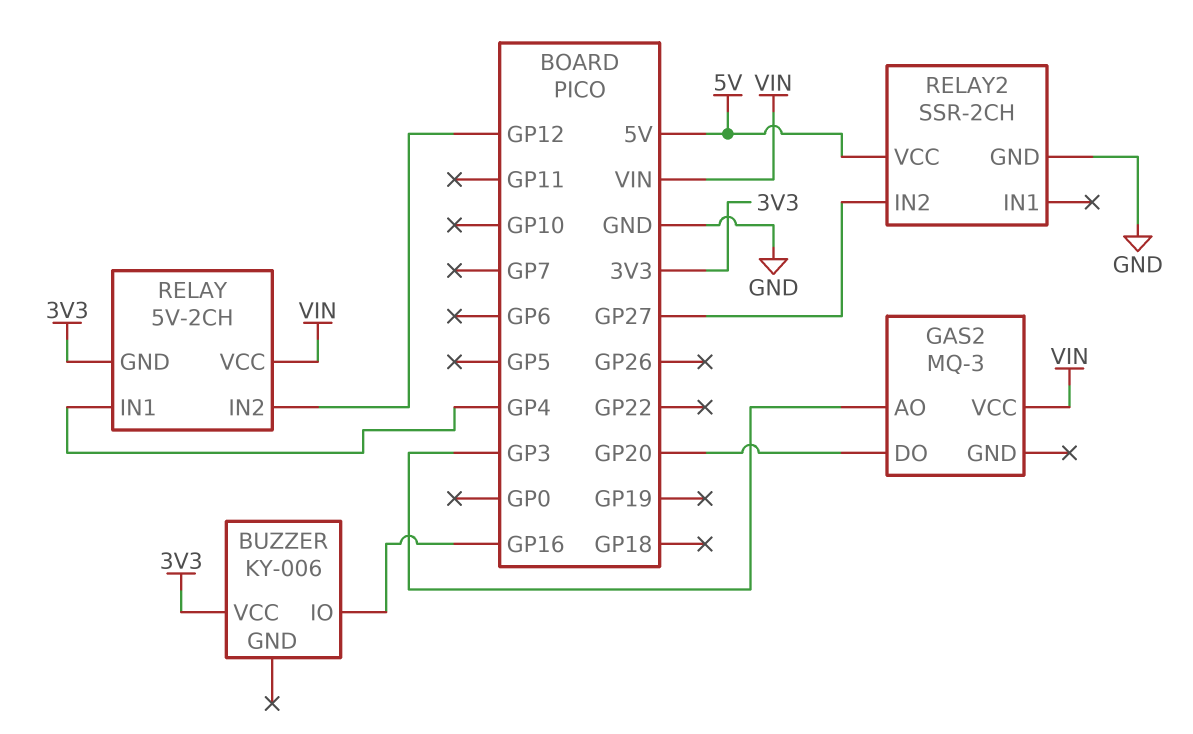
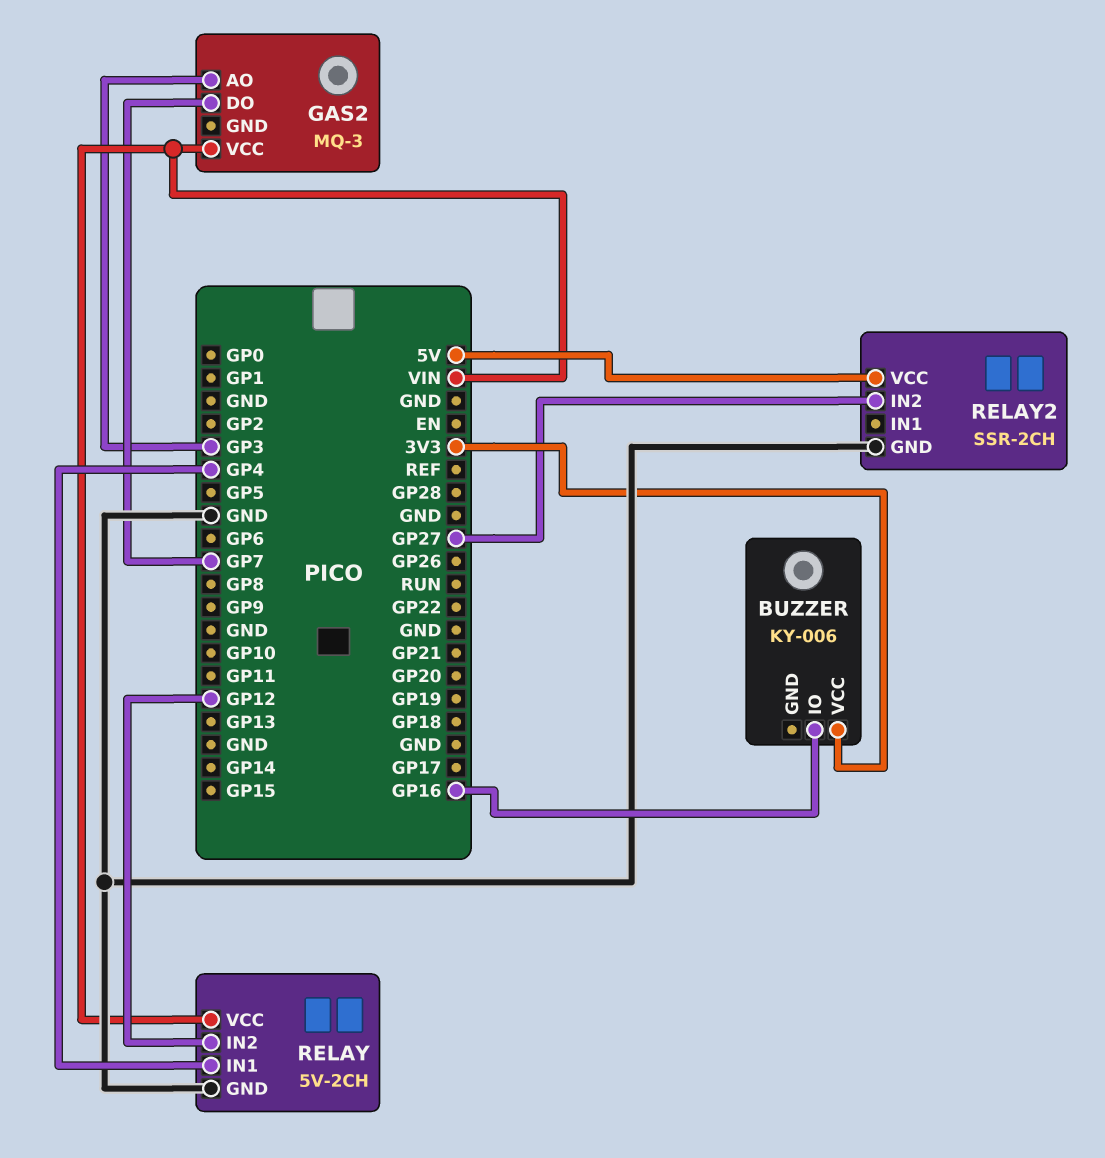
GAS2 pin DO: GP20 -> GP7
RELAY pin GND: 3V3 -> GND

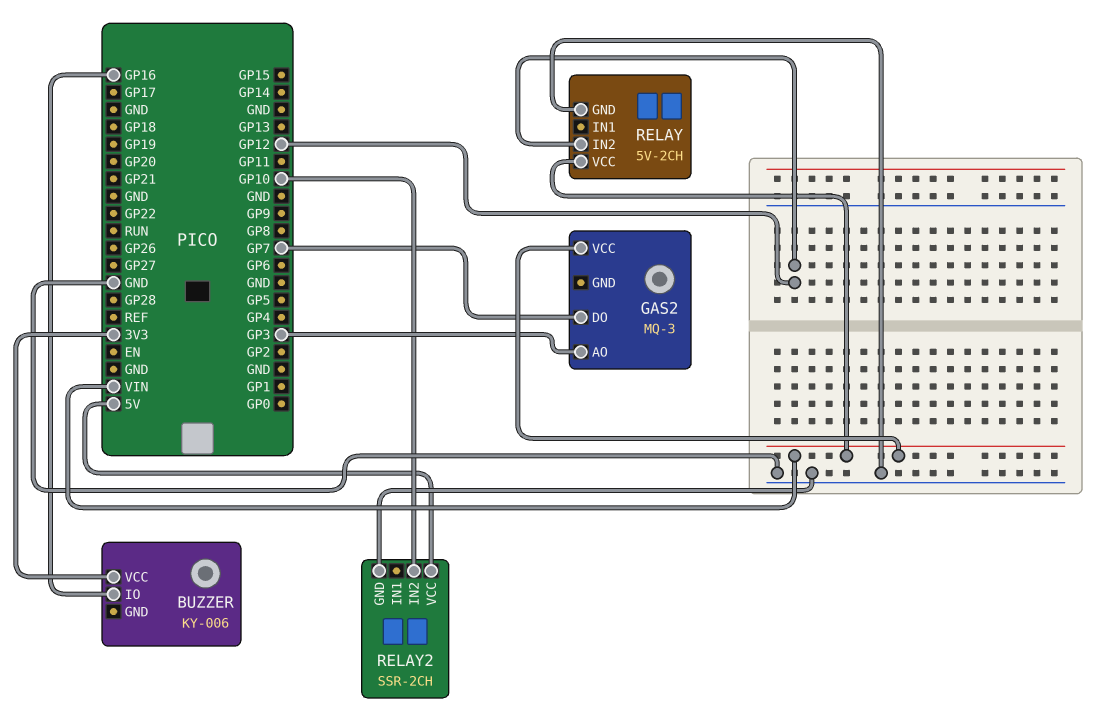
RELAY pin IN1: GP4 -> none
RELAY2 pin IN2: GP27 -> GP10

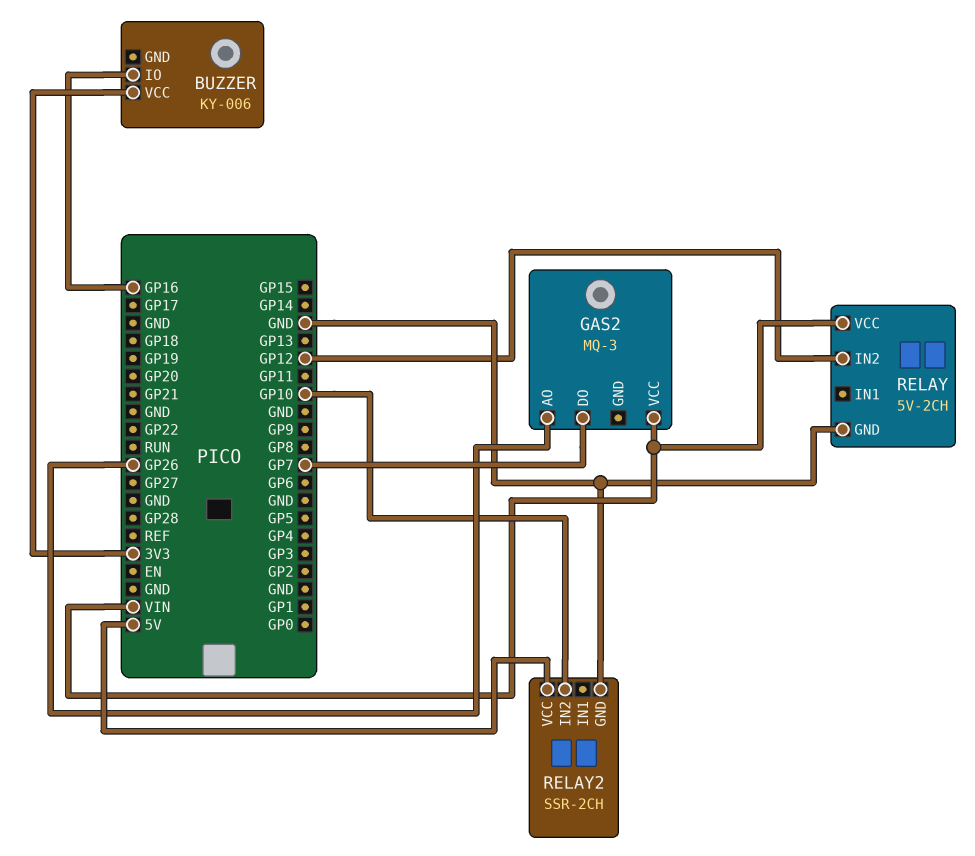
GAS2 pin AO: GP3 -> GP26

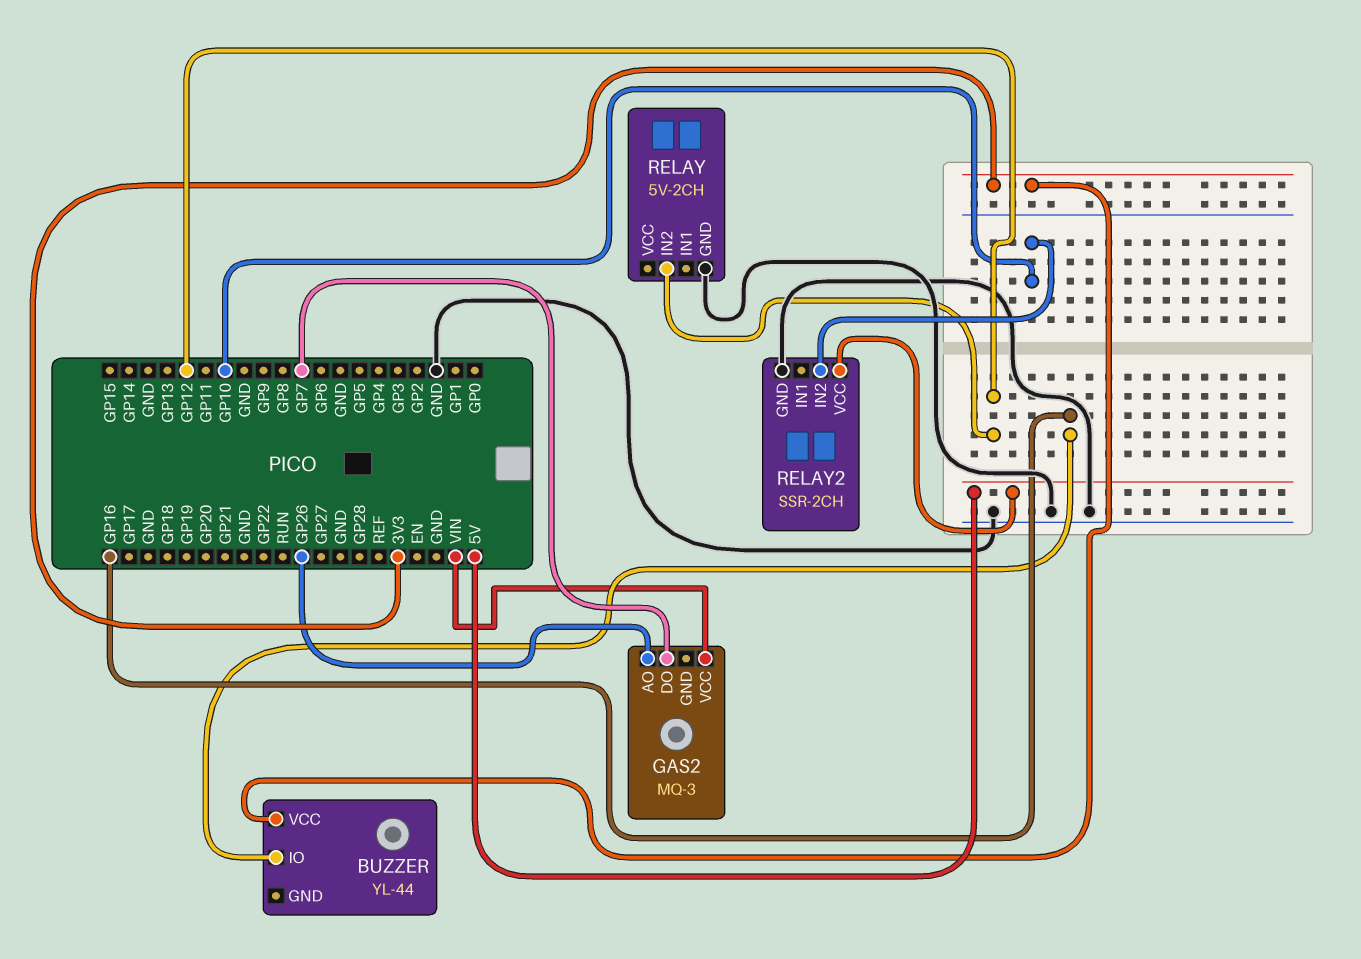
BUZZER: KY-006 -> YL-44
RELAY pin VCC: VIN -> none

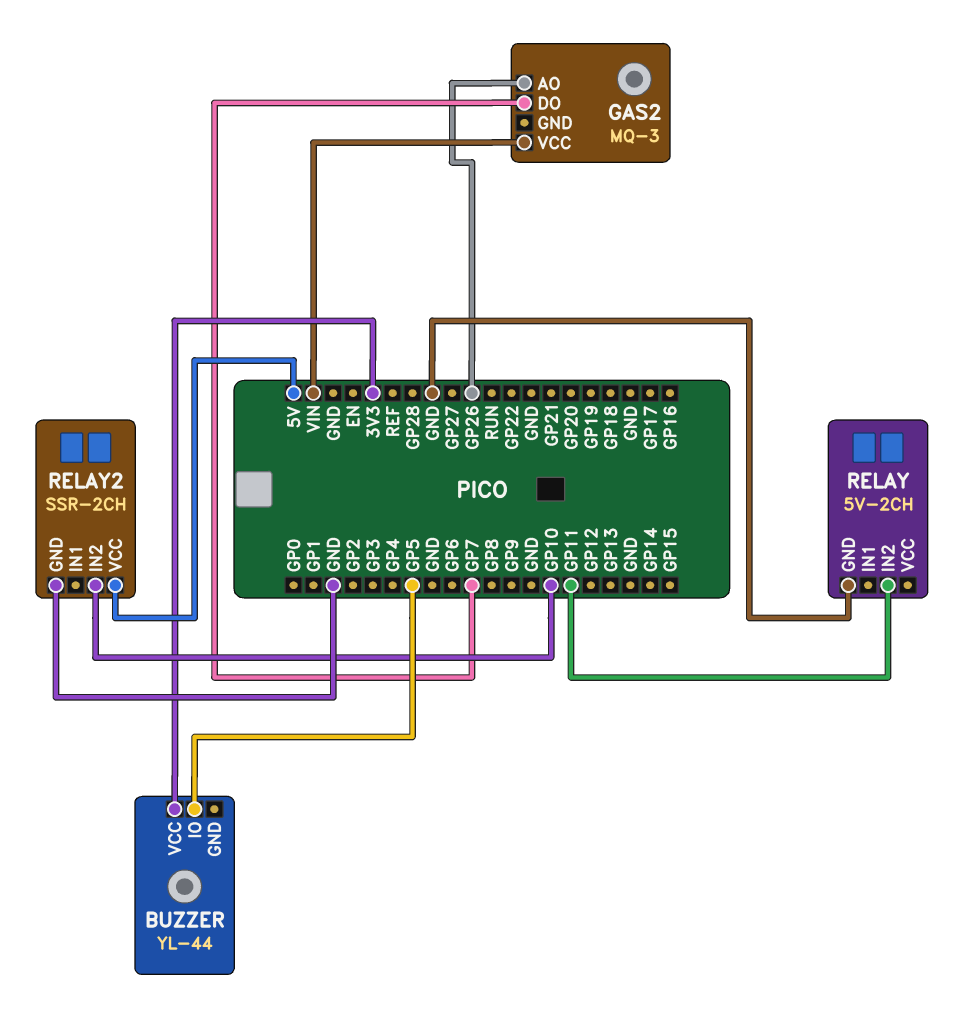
BUZZER pin IO: GP16 -> GP5
RELAY pin IN2: GP12 -> GP11

